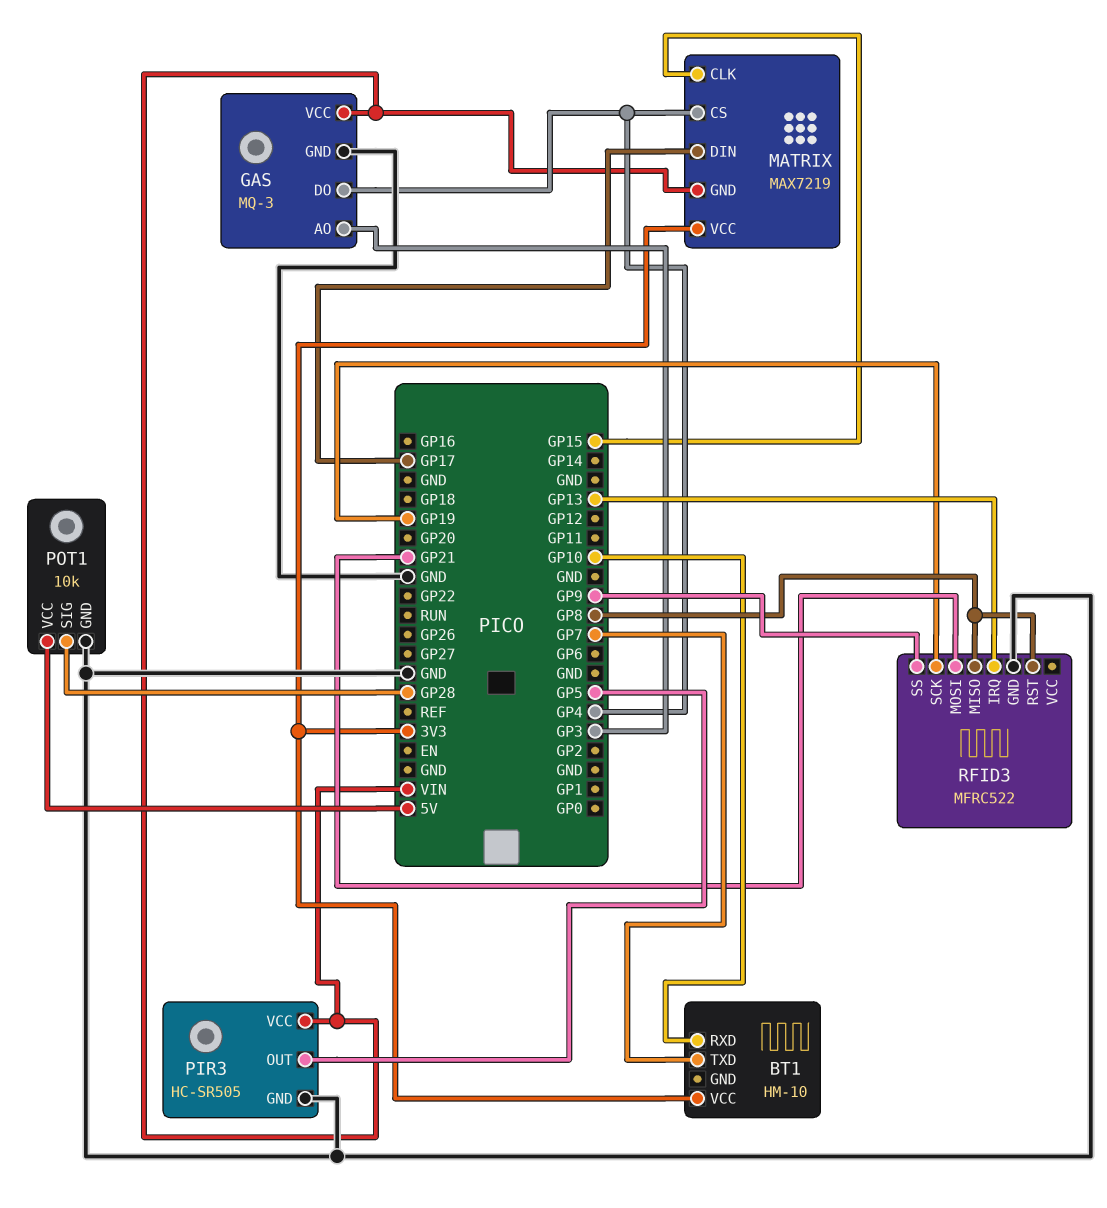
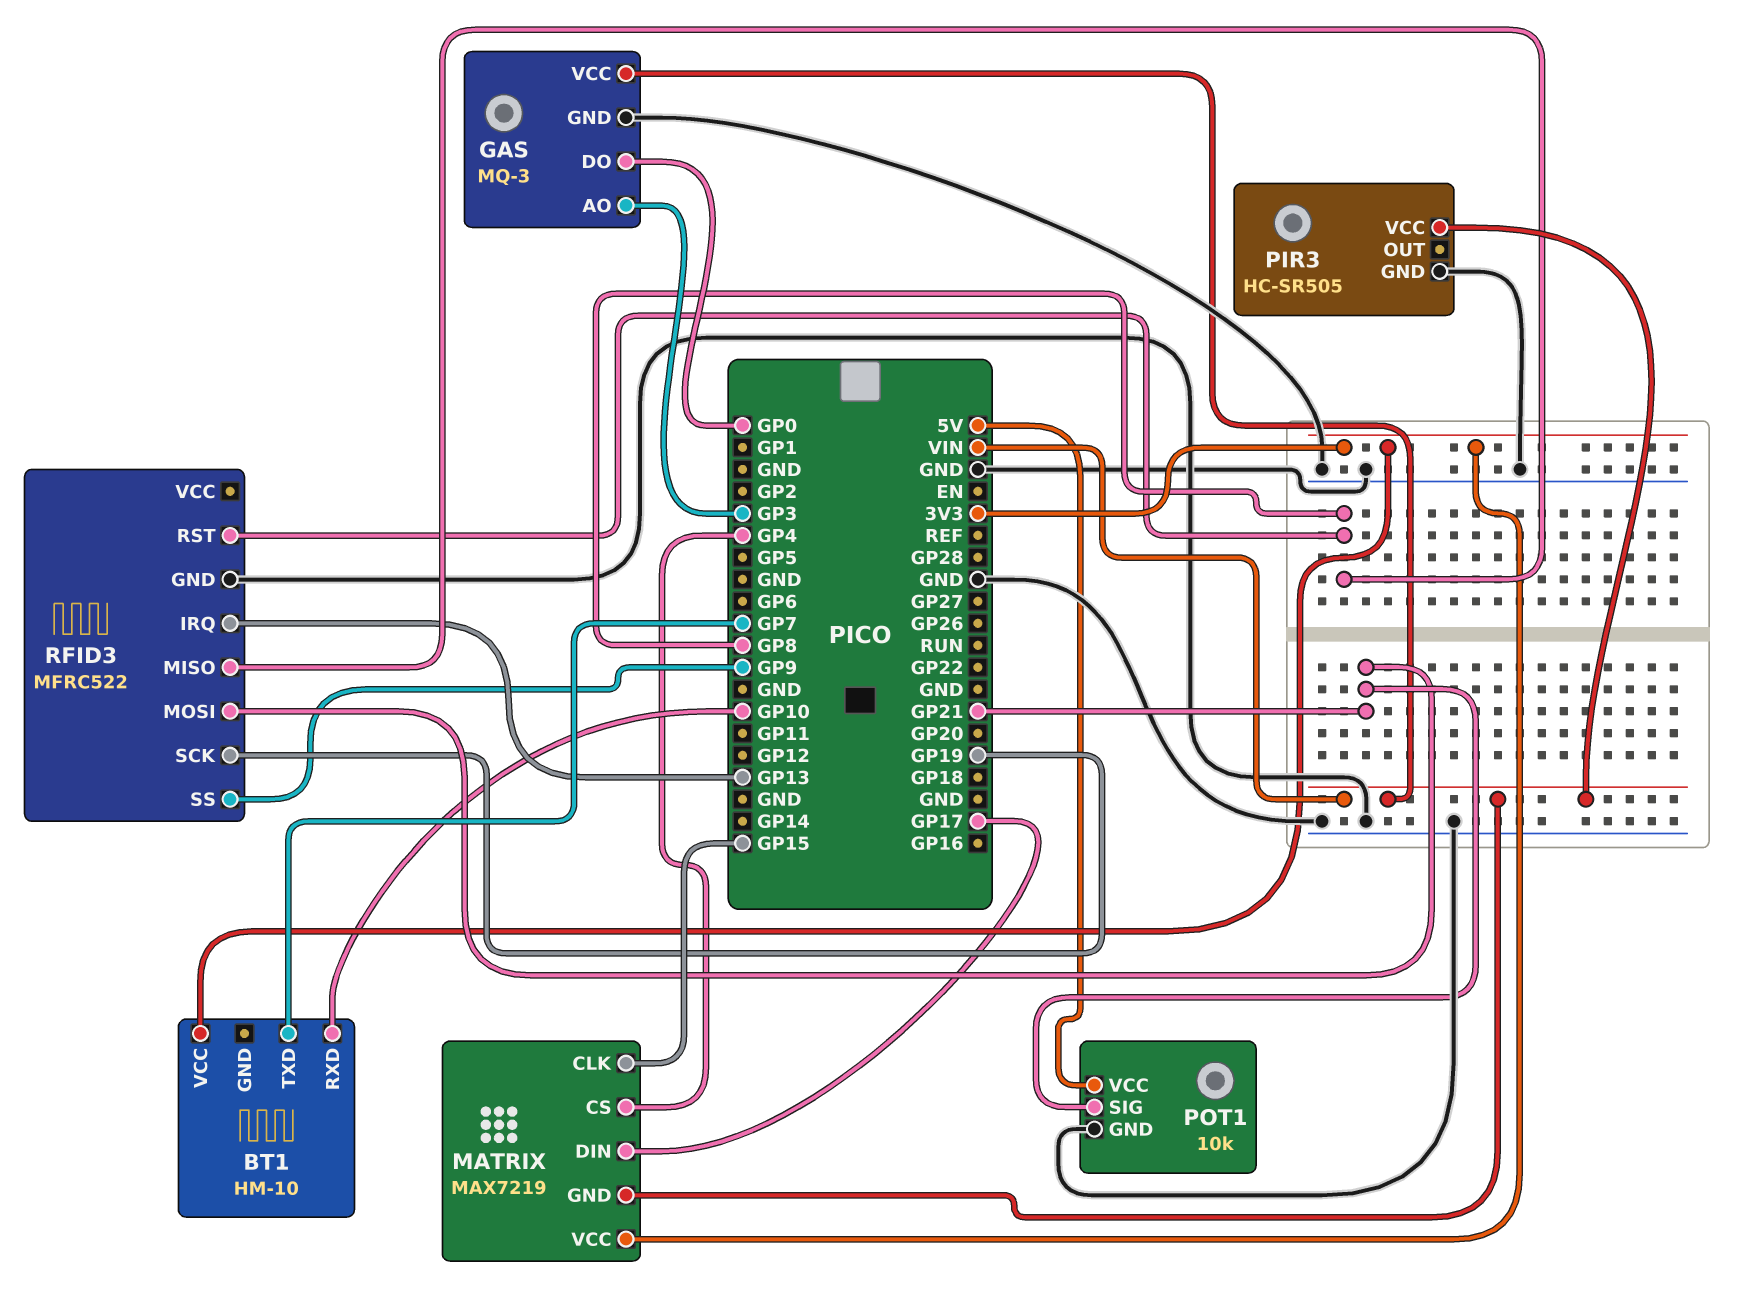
GAS pin DO: GP4 -> GP0
PIR3 pin OUT: GP5 -> none
POT1 pin SIG: GP28 -> GP21

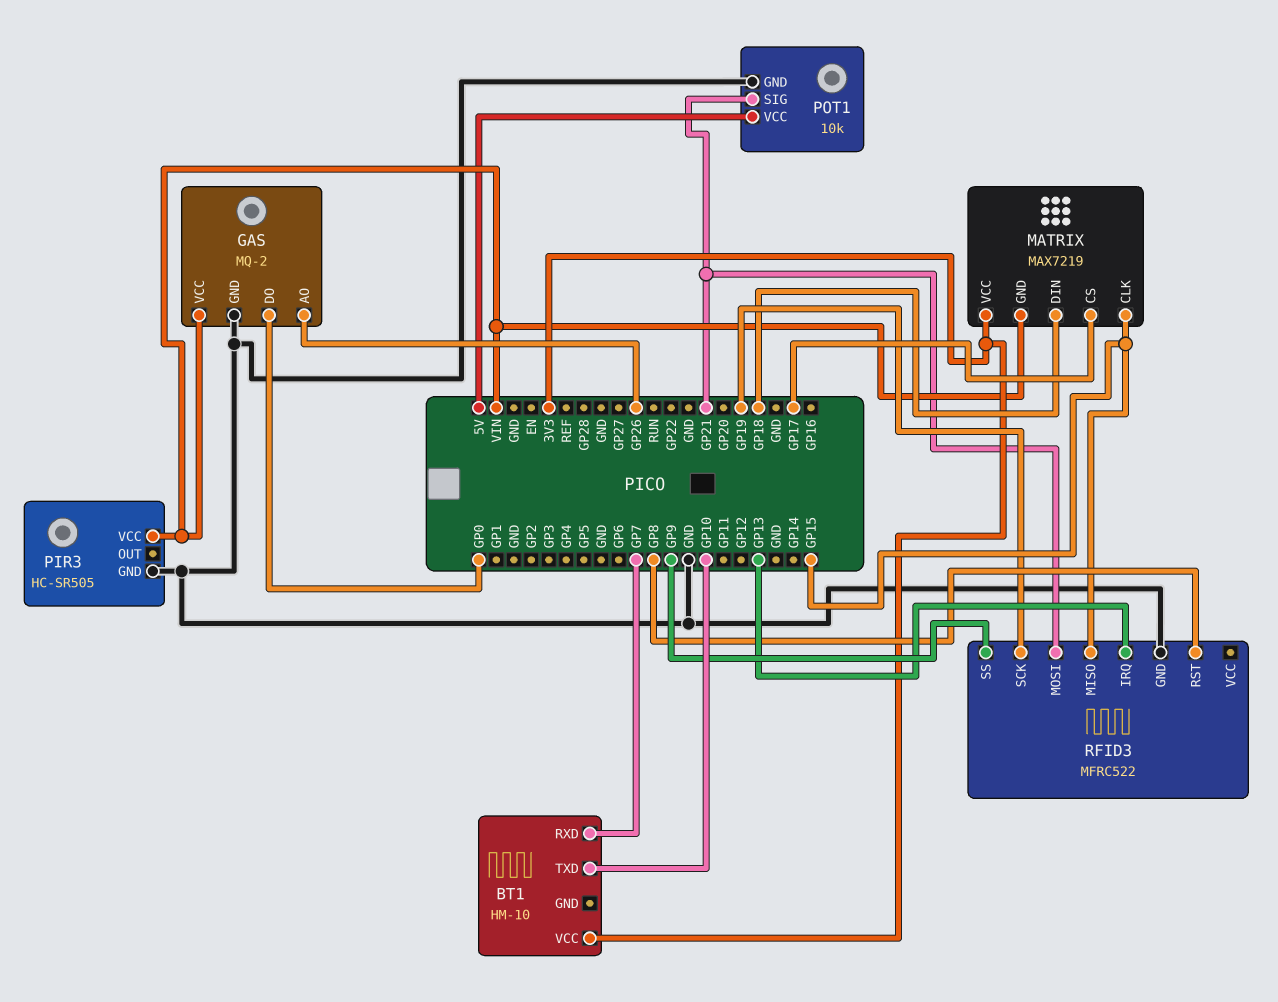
BT1 pin RXD: GP10 -> GP7
BT1 pin TXD: GP7 -> GP10
GAS: MQ-3 -> MQ-2
GAS pin AO: GP3 -> GP26
MATRIX pin CS: GP4 -> GP17
MATRIX pin DIN: GP17 -> GP18
RFID3 pin MISO: GP8 -> GP15

